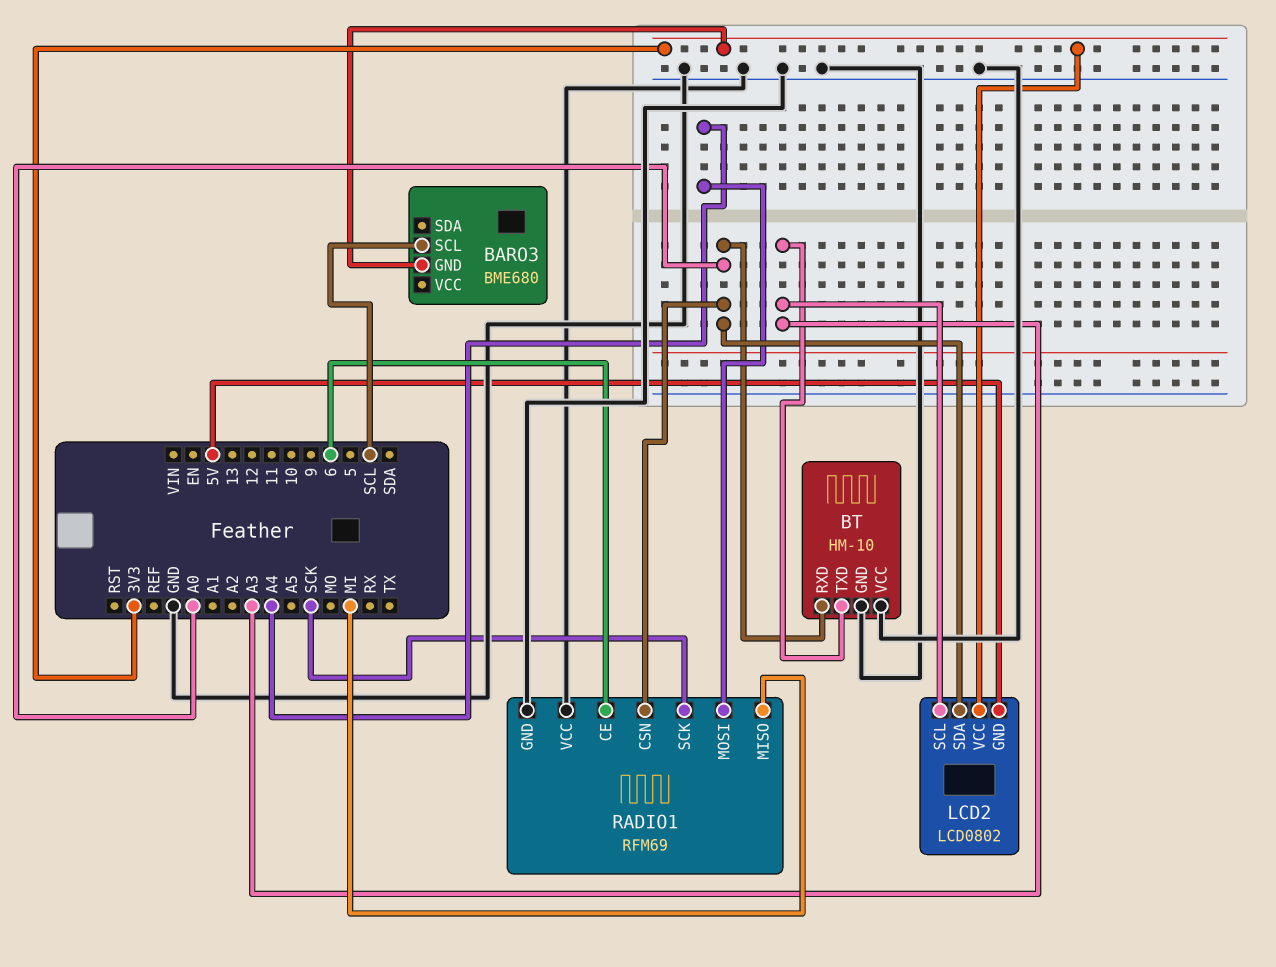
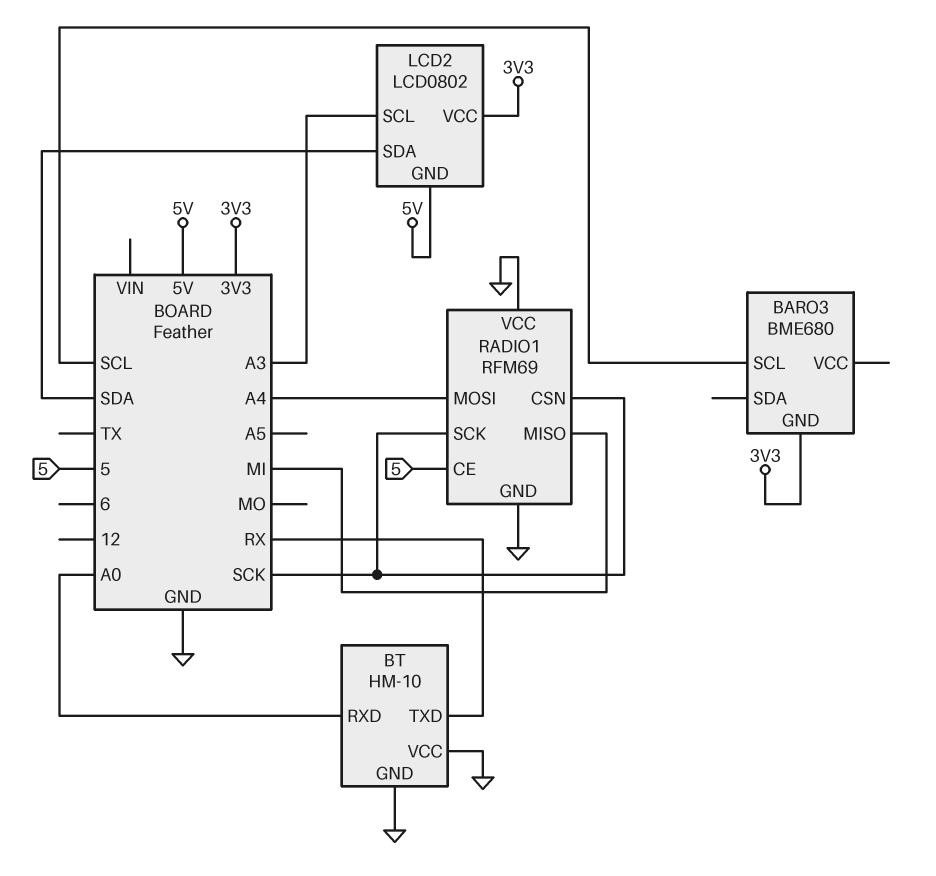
BT pin TXD: A3 -> RX
LCD2 pin SDA: A0 -> SDA
RADIO1 pin CE: 6 -> 5
RADIO1 pin CSN: A0 -> SCK

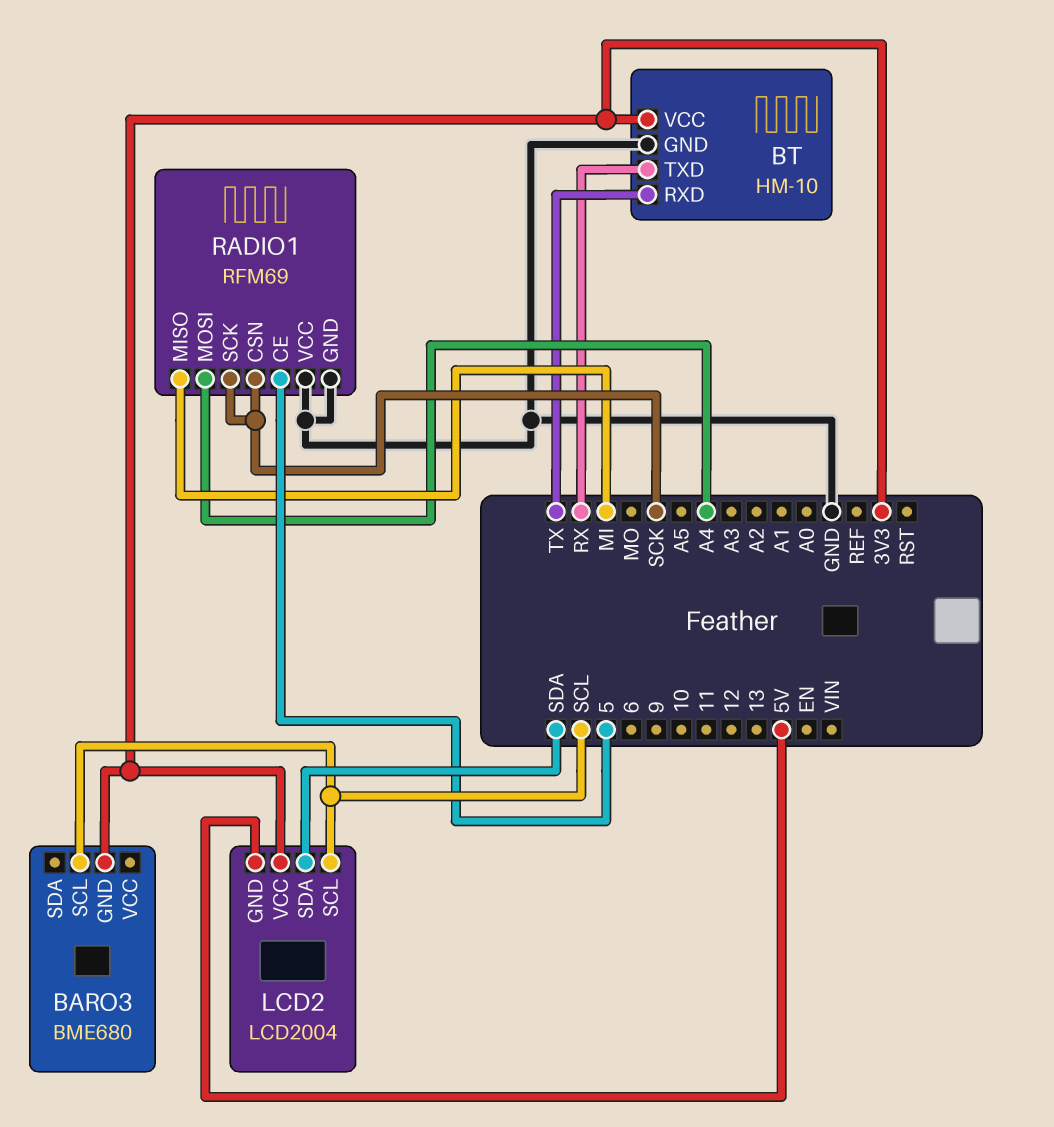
BT pin RXD: A0 -> TX
BT pin VCC: GND -> 3V3
LCD2: LCD0802 -> LCD2004
LCD2 pin SCL: A3 -> SCL

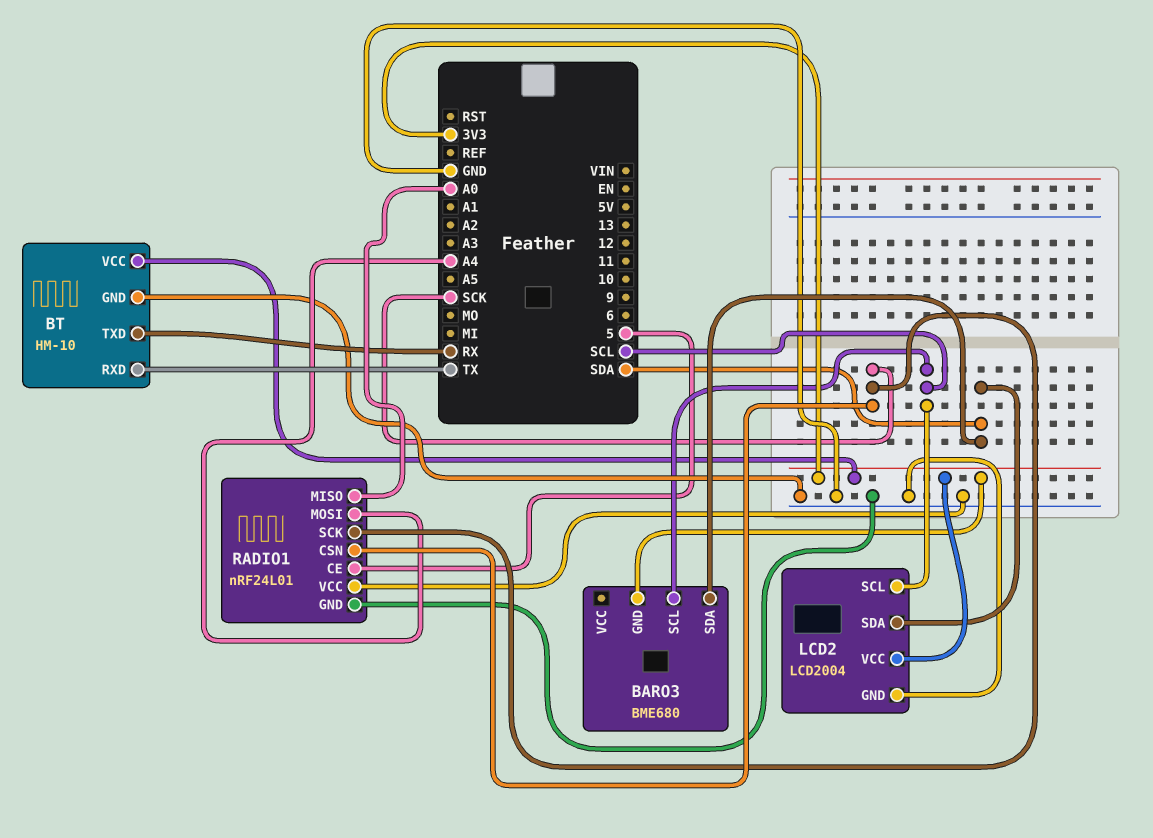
BARO3 pin SDA: none -> SDA
LCD2 pin GND: 5V -> GND
RADIO1: RFM69 -> nRF24L01
RADIO1 pin MISO: MI -> A0

